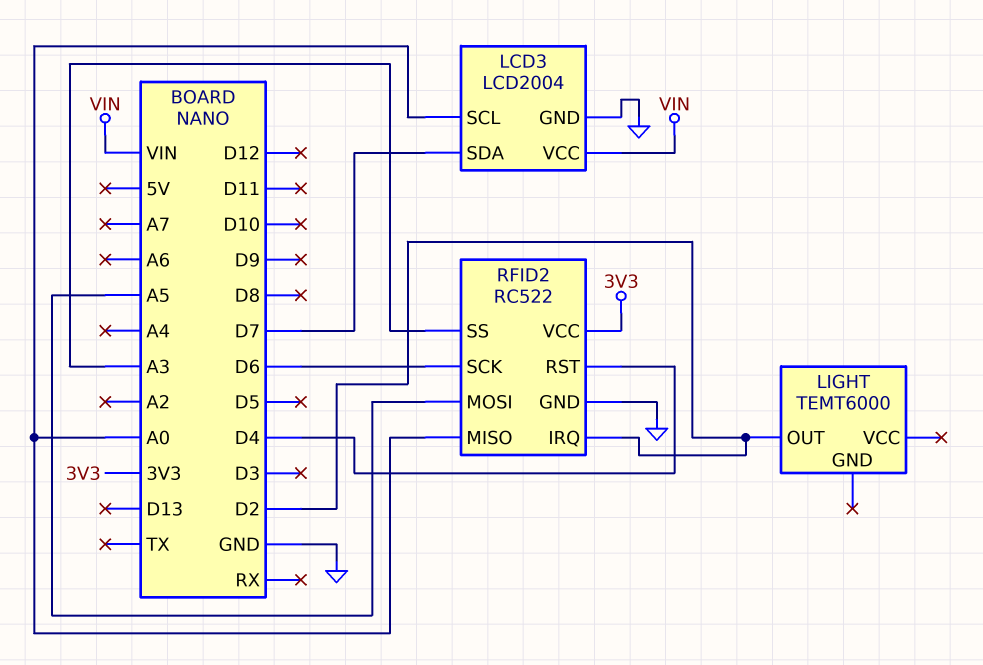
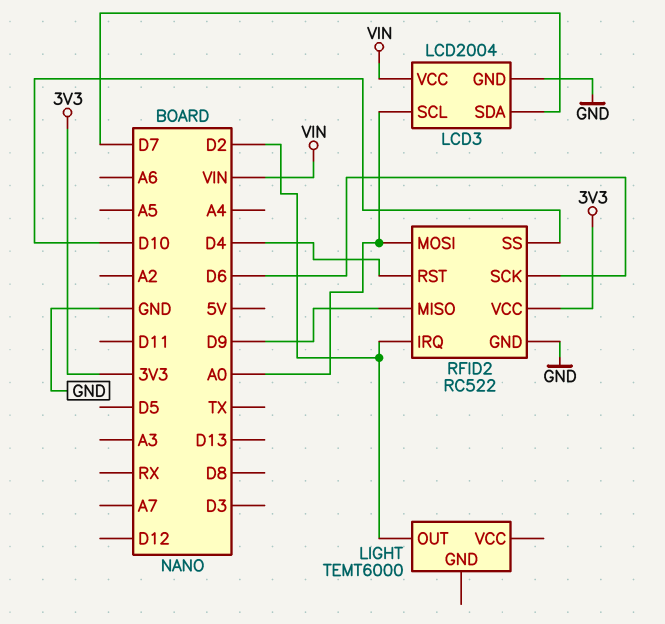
RFID2 pin MISO: A0 -> D9
RFID2 pin MOSI: A5 -> A0
RFID2 pin SS: A3 -> D10

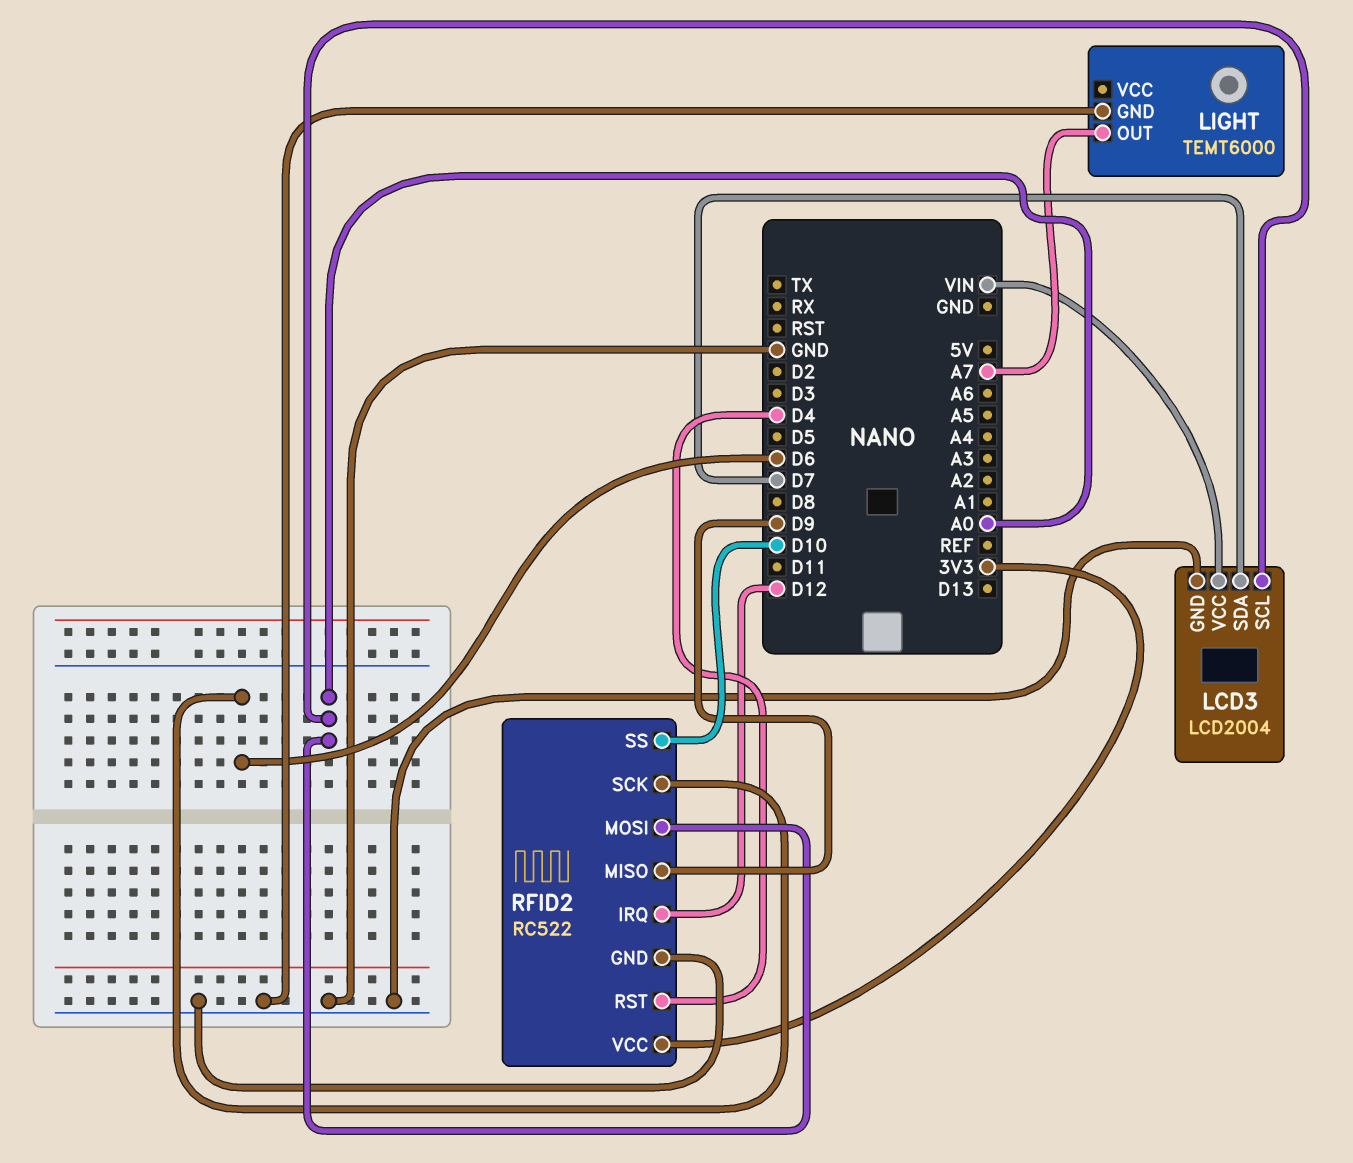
LIGHT pin GND: none -> GND
LIGHT pin OUT: D2 -> A7
RFID2 pin IRQ: D2 -> D12

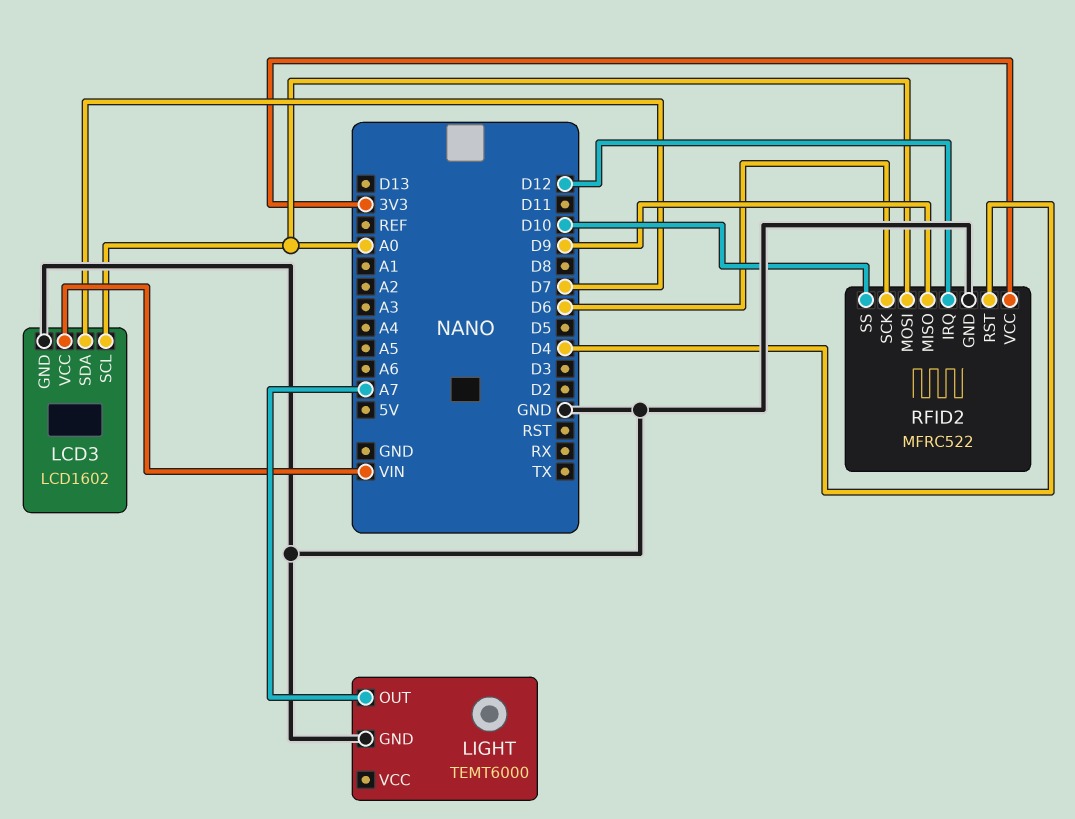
LCD3: LCD2004 -> LCD1602
RFID2: RC522 -> MFRC522

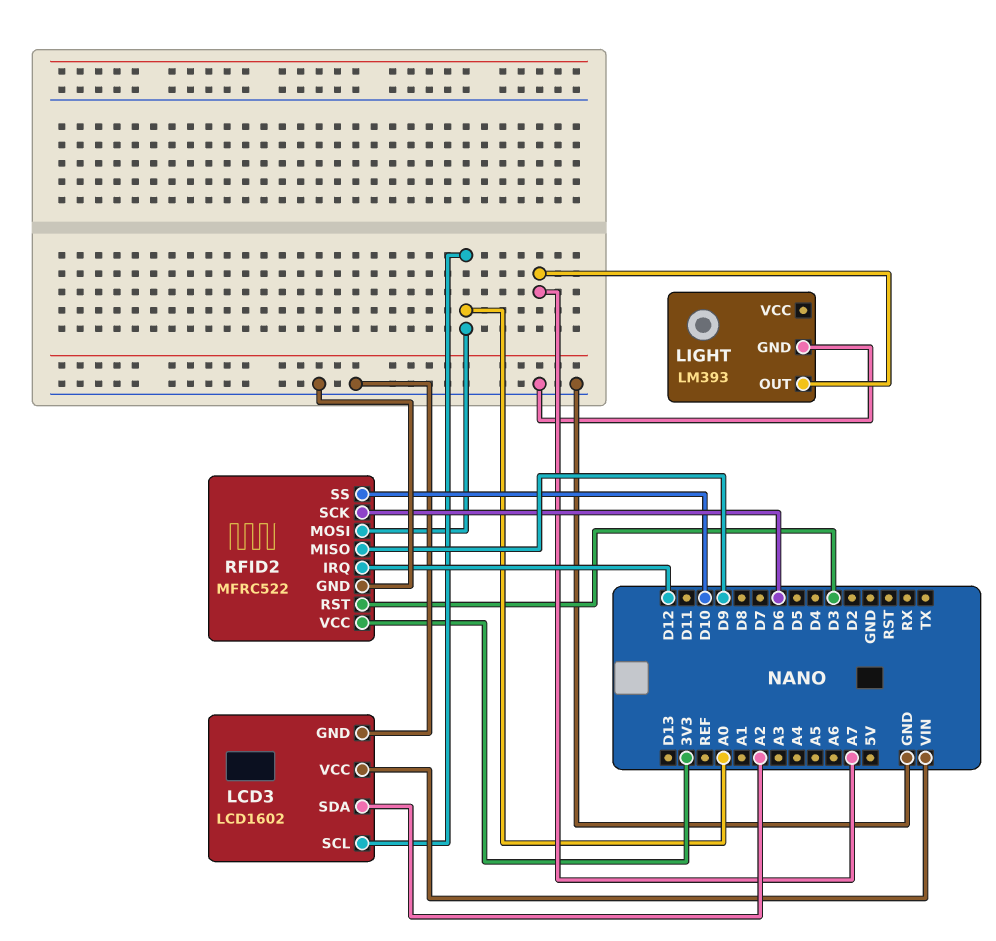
LCD3 pin SDA: D7 -> A2
LIGHT: TEMT6000 -> LM393
RFID2 pin RST: D4 -> D3

